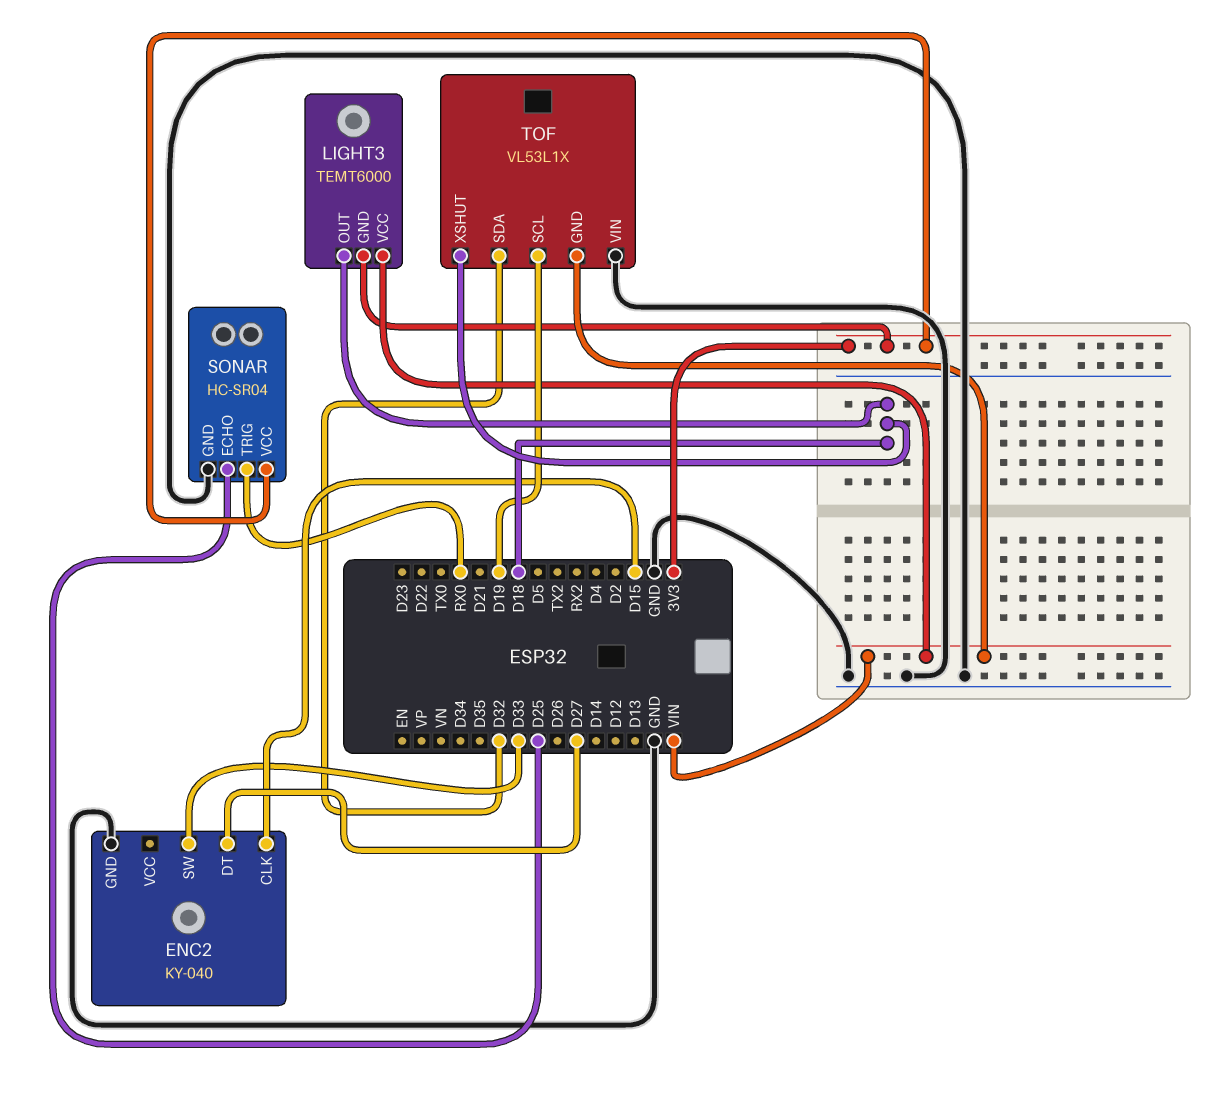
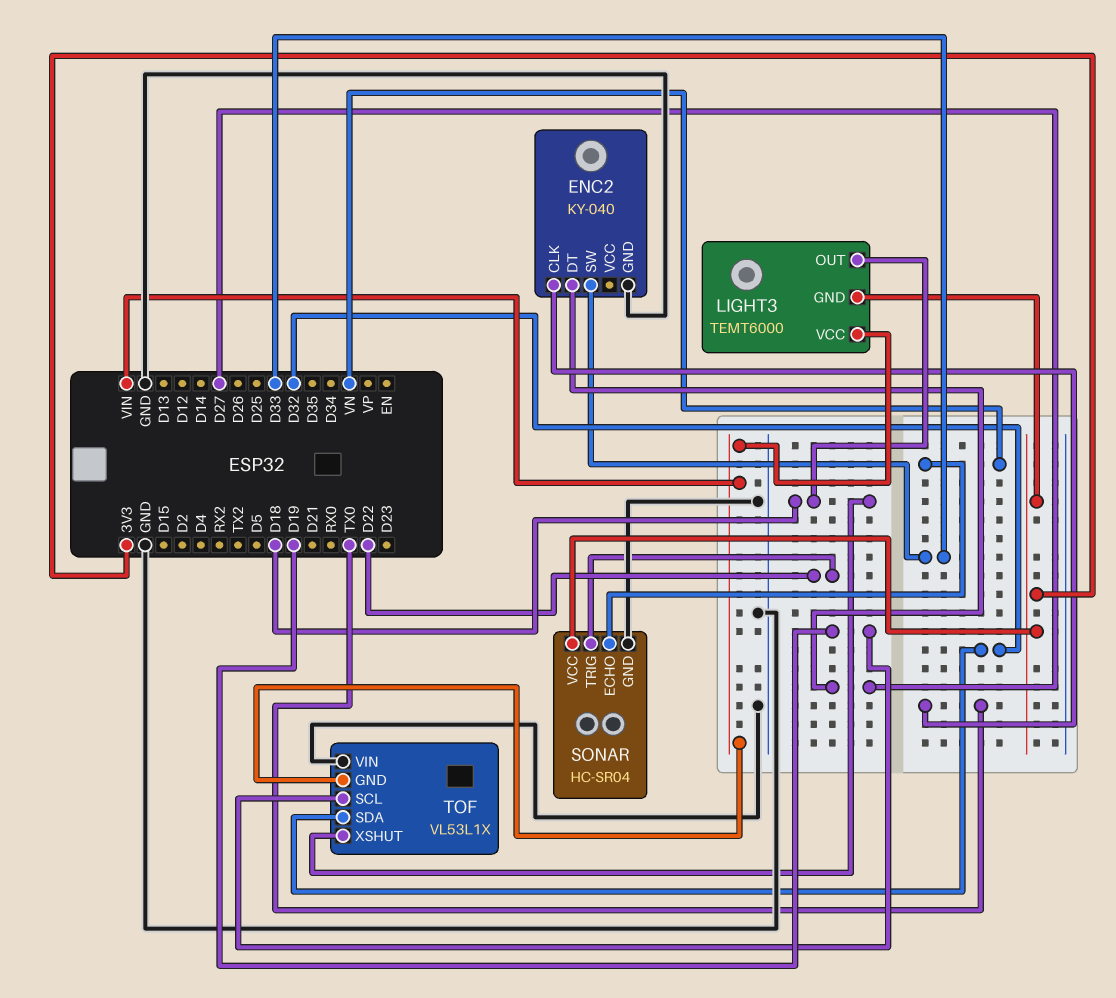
ENC2 pin CLK: D15 -> TX0
SONAR pin ECHO: D25 -> VN
SONAR pin TRIG: RX0 -> D22

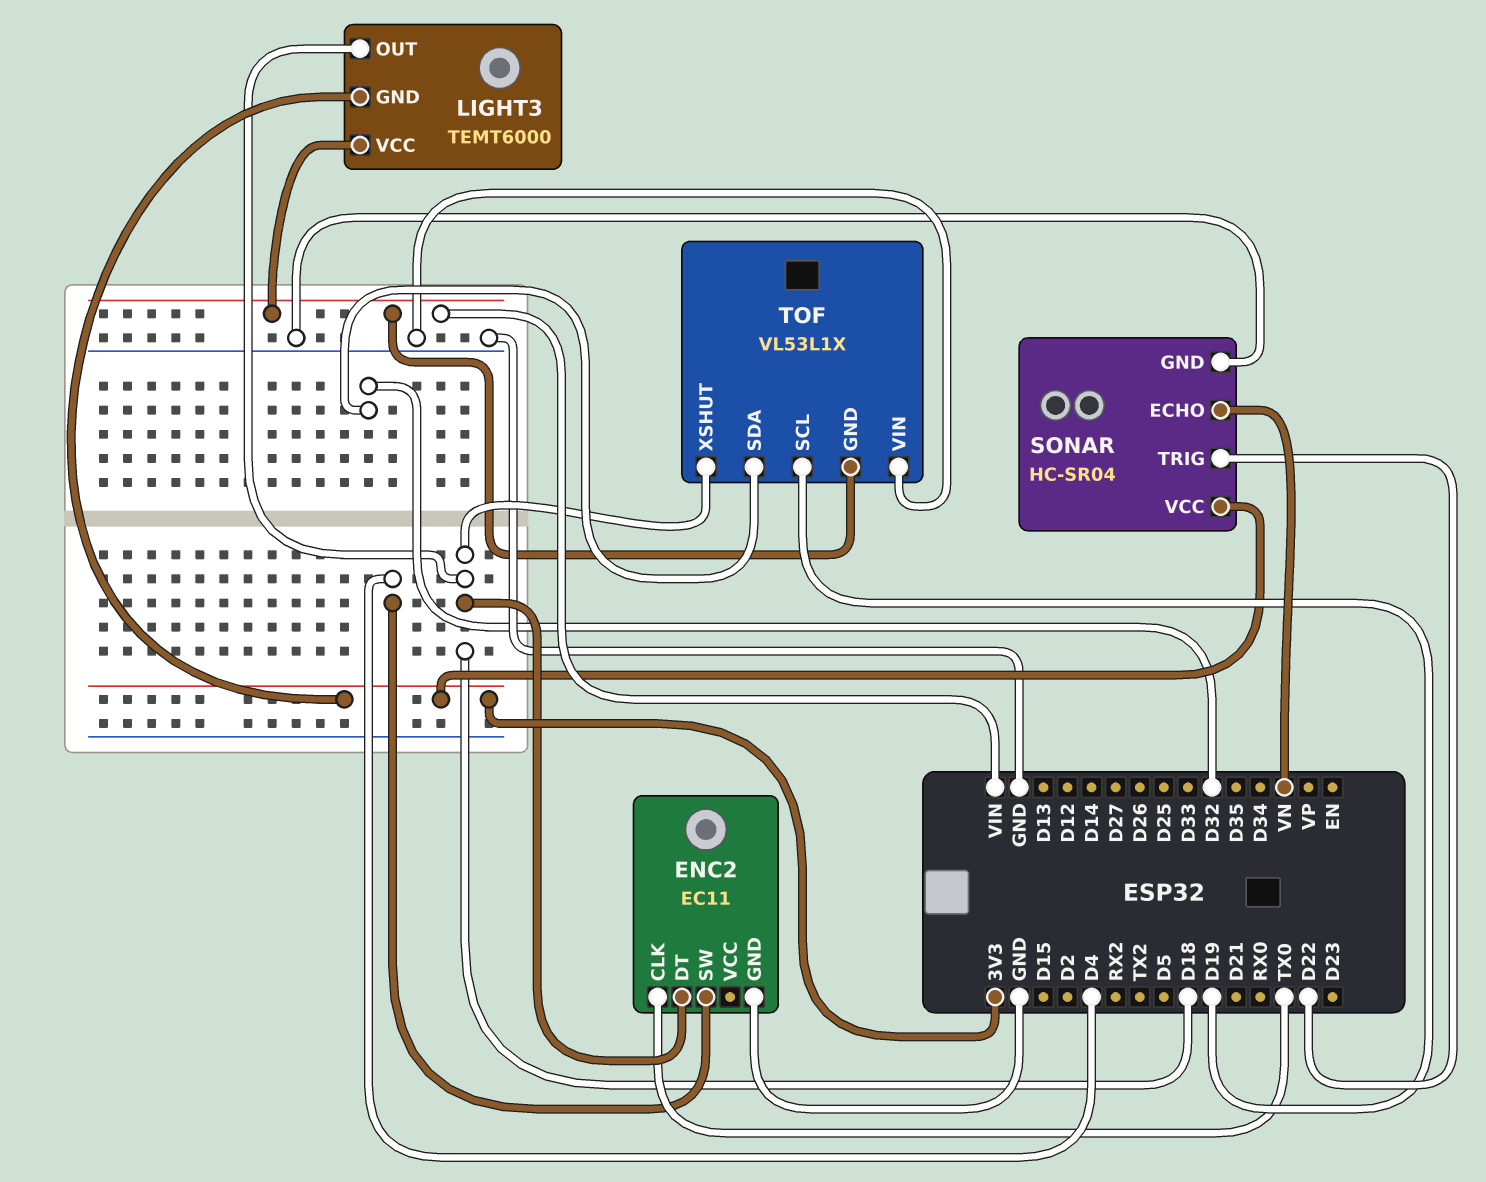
ENC2: KY-040 -> EC11
ENC2 pin DT: D27 -> D18
ENC2 pin SW: D33 -> D4

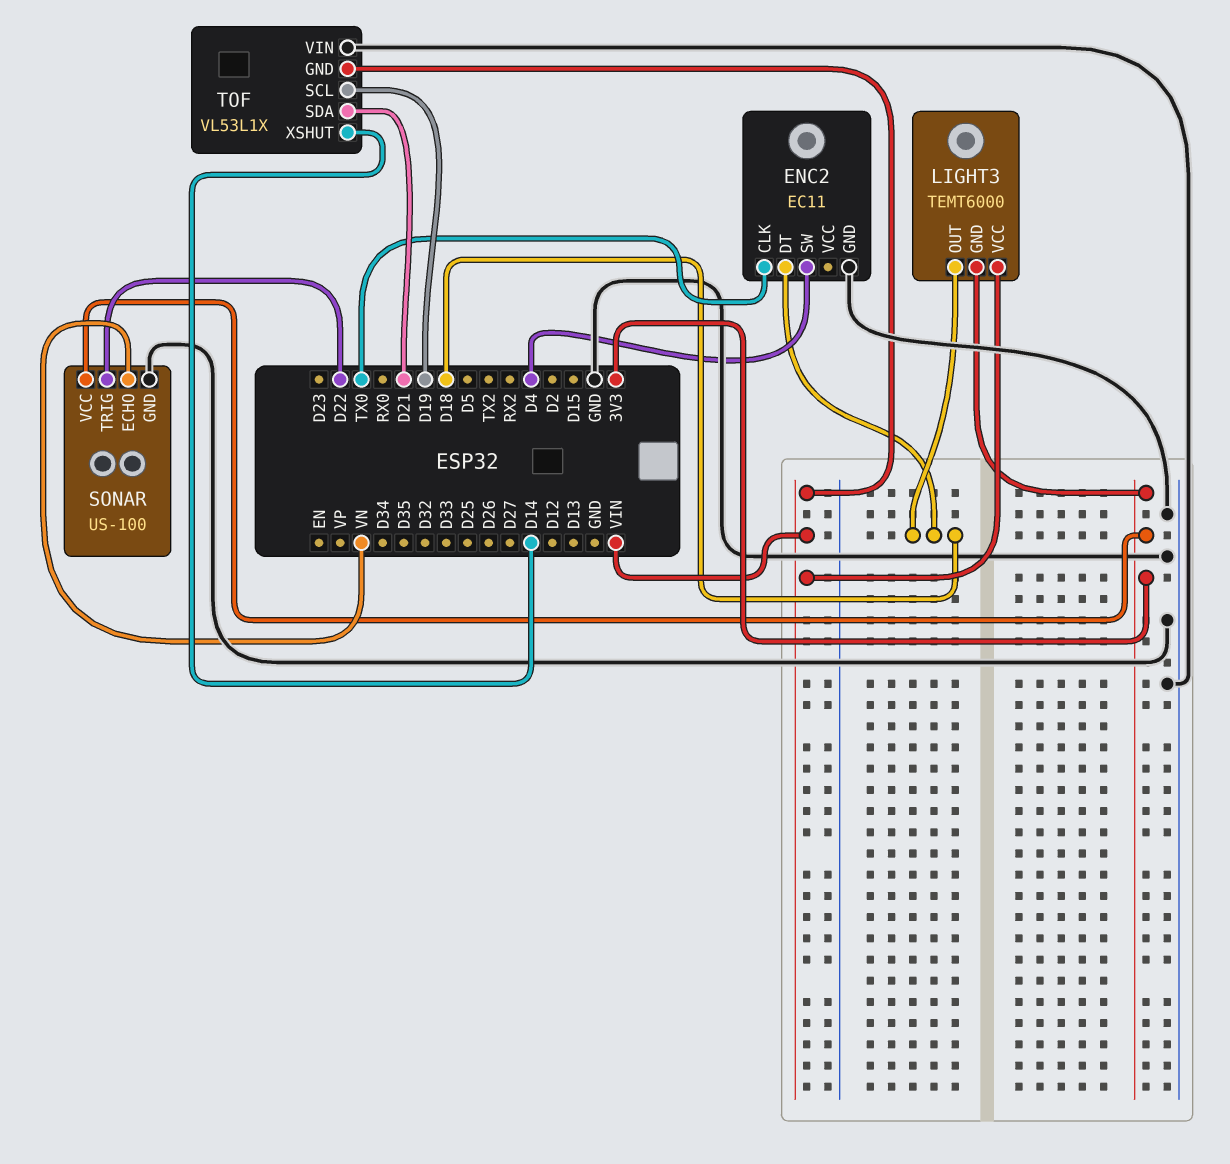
SONAR: HC-SR04 -> US-100
TOF pin SDA: D32 -> D21
TOF pin XSHUT: D18 -> D14

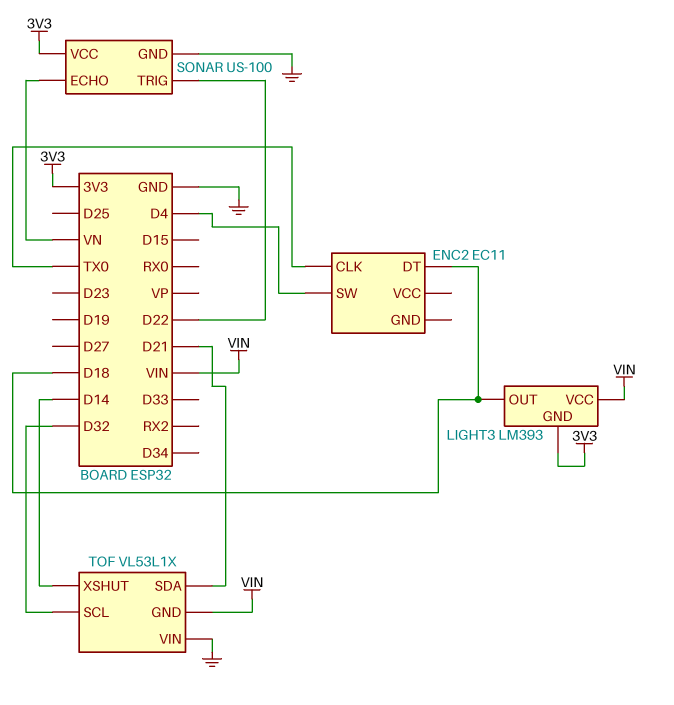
ENC2 pin GND: GND -> none
LIGHT3: TEMT6000 -> LM393
TOF pin SCL: D19 -> D32

